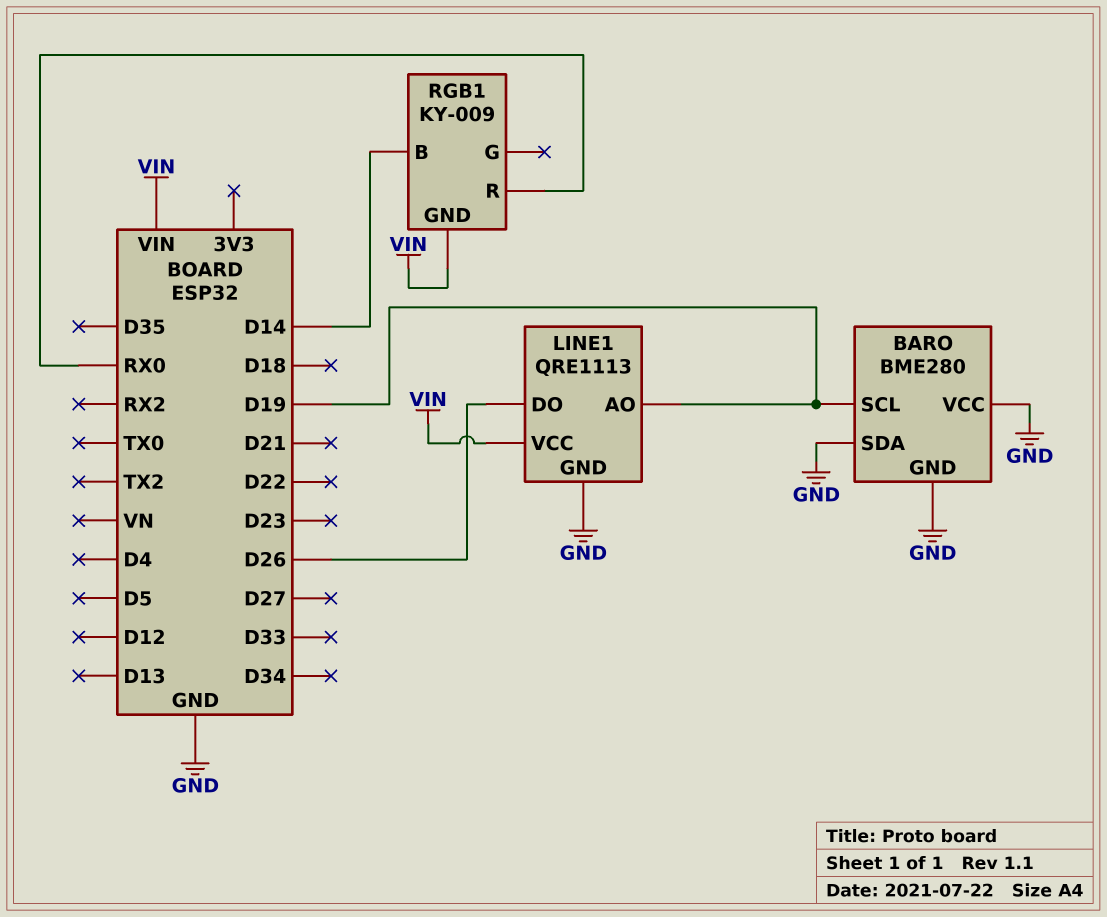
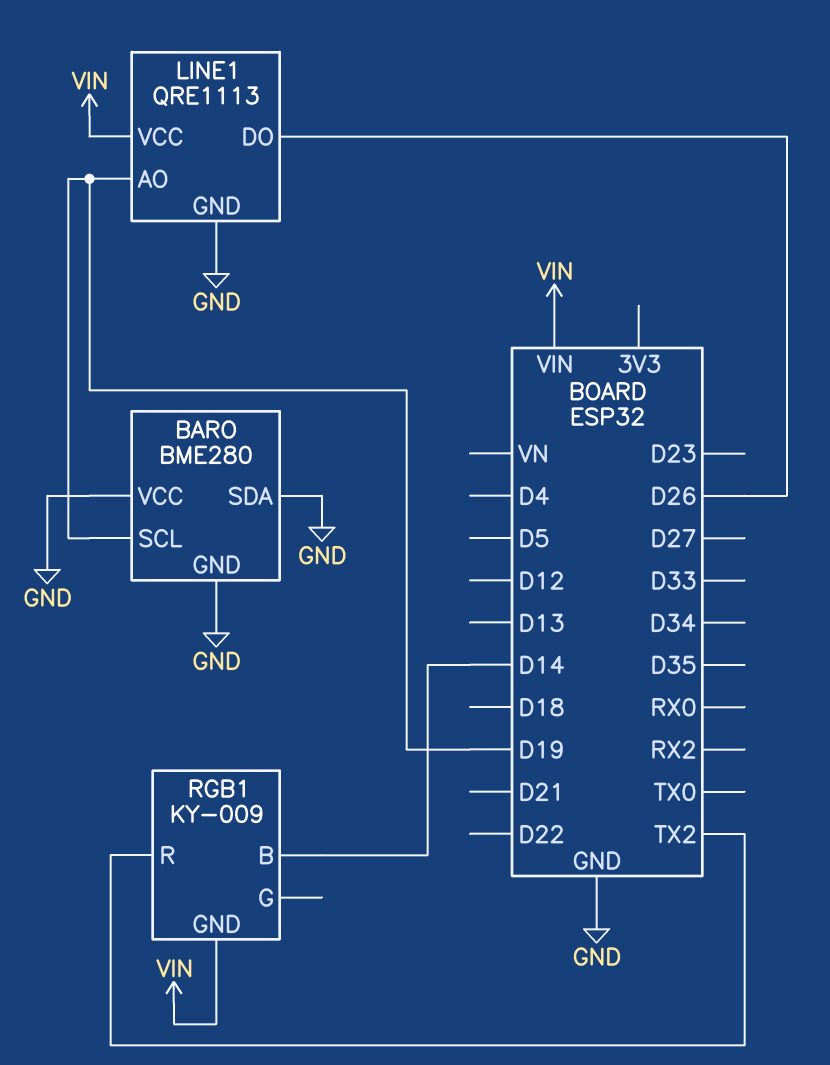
RGB1 pin R: RX0 -> TX2

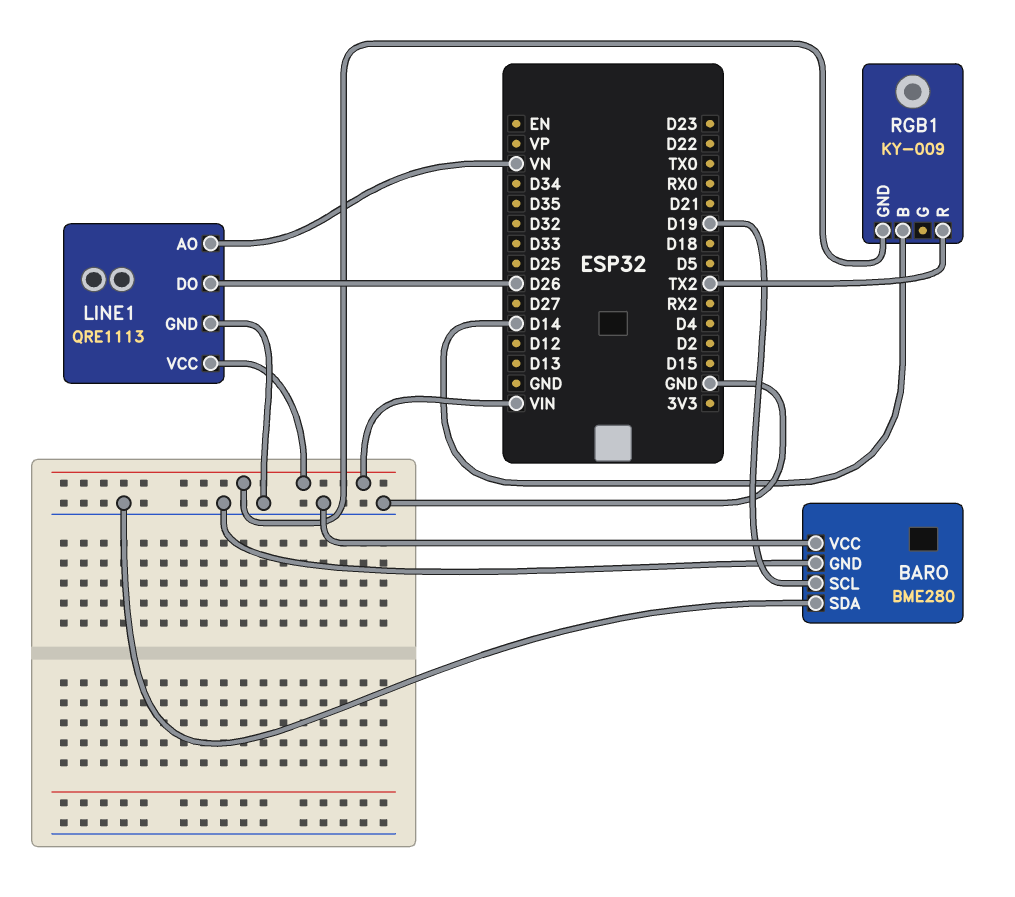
LINE1 pin AO: D19 -> VN

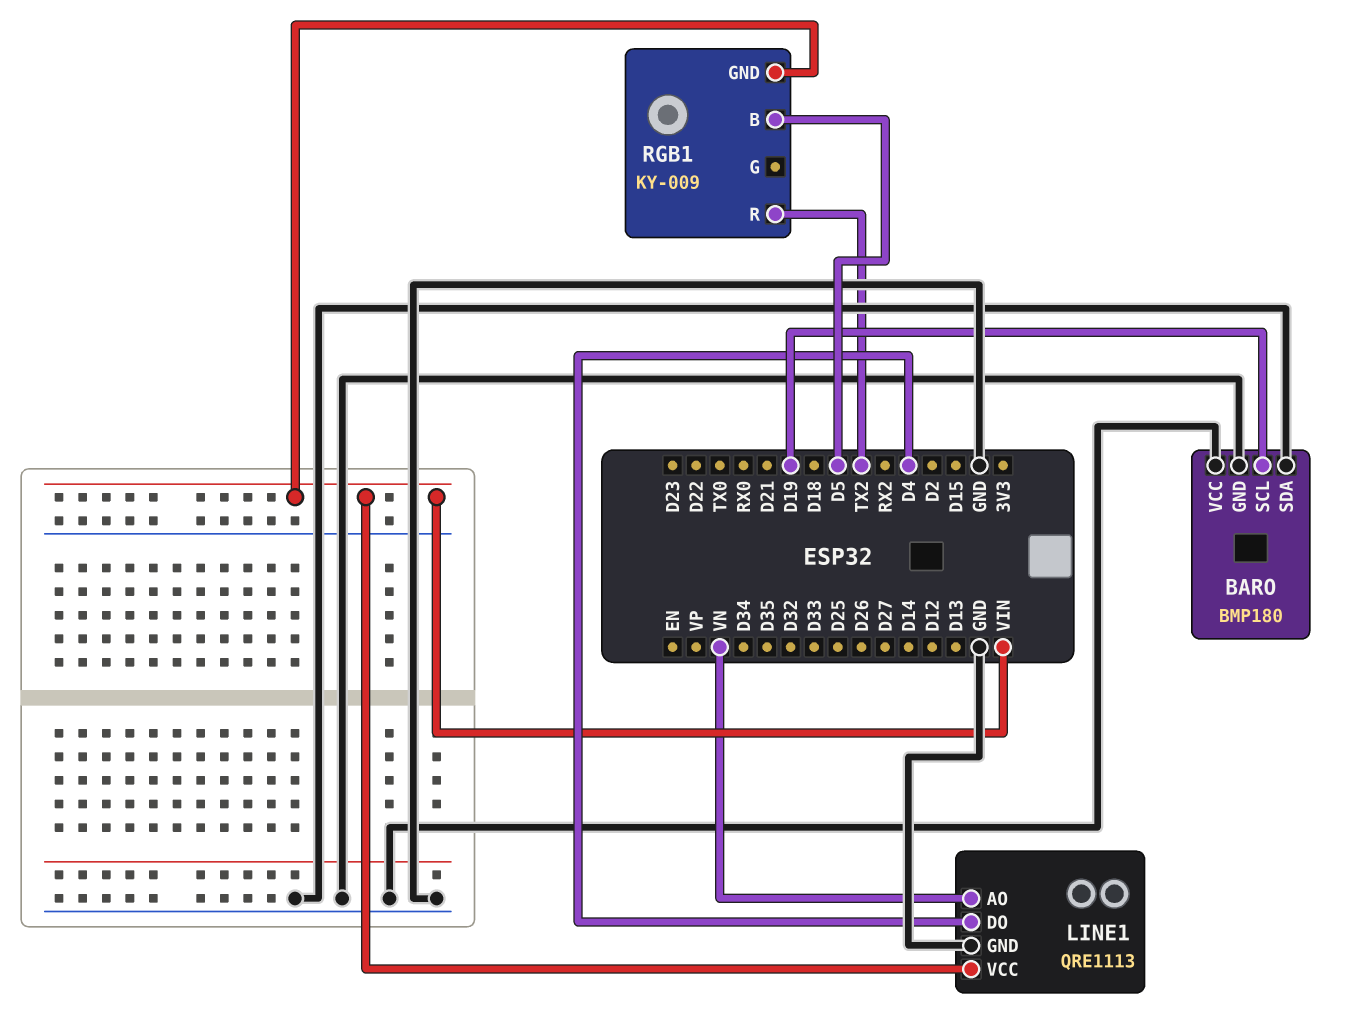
BARO: BME280 -> BMP180
LINE1 pin DO: D26 -> D4
RGB1 pin B: D14 -> D5

